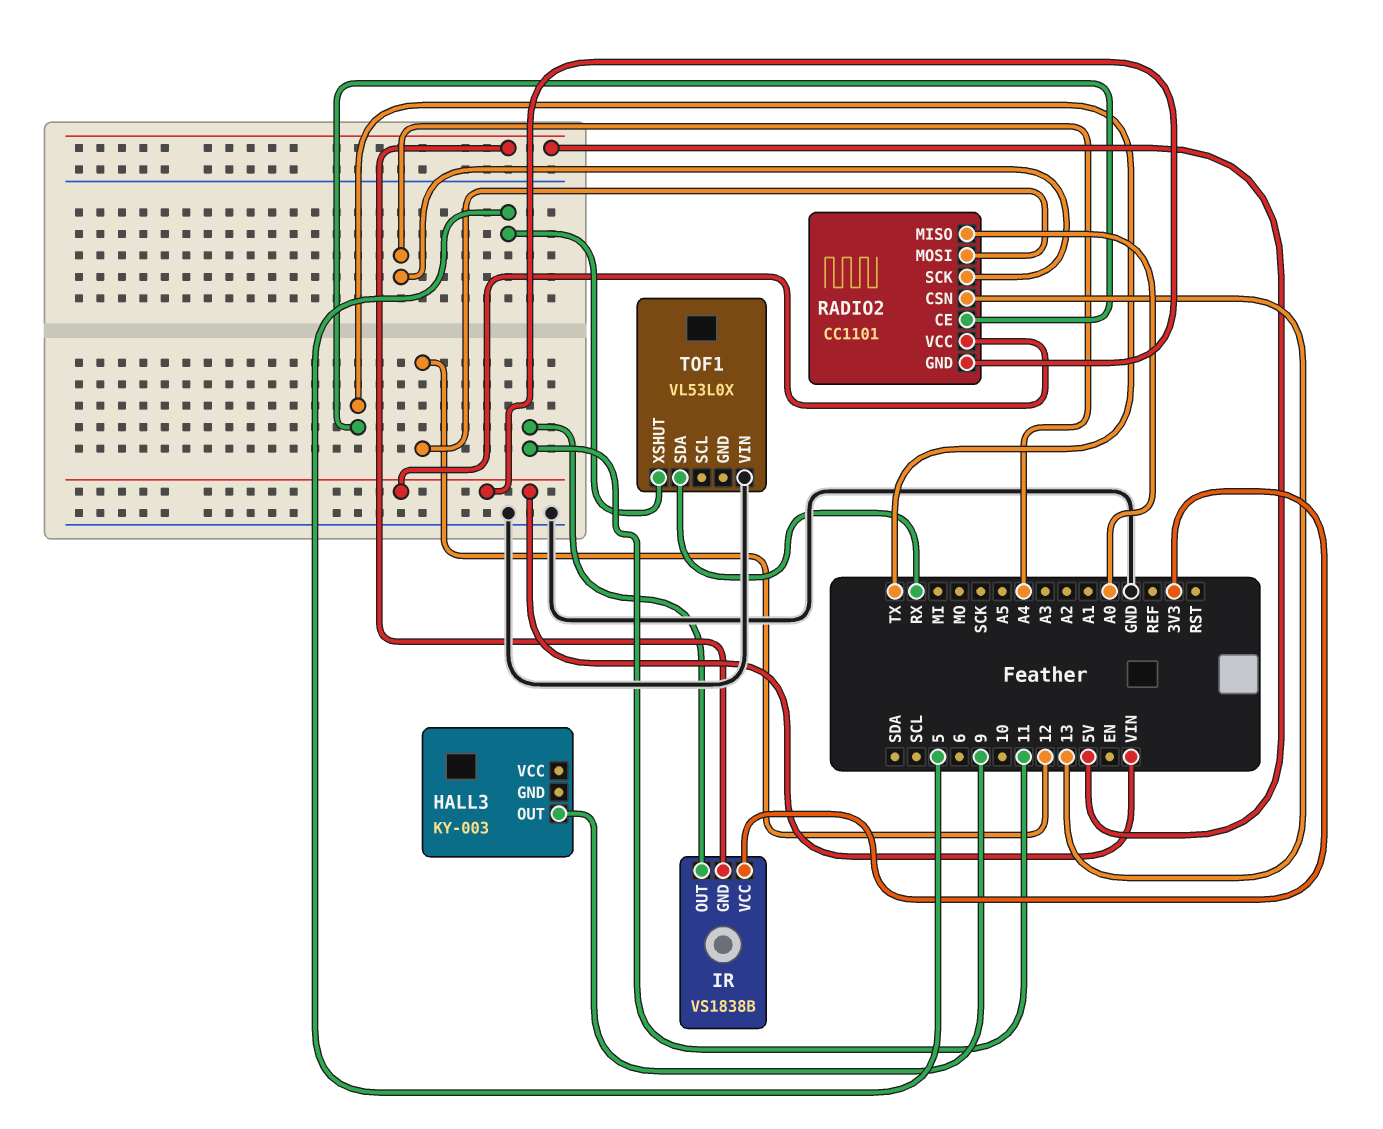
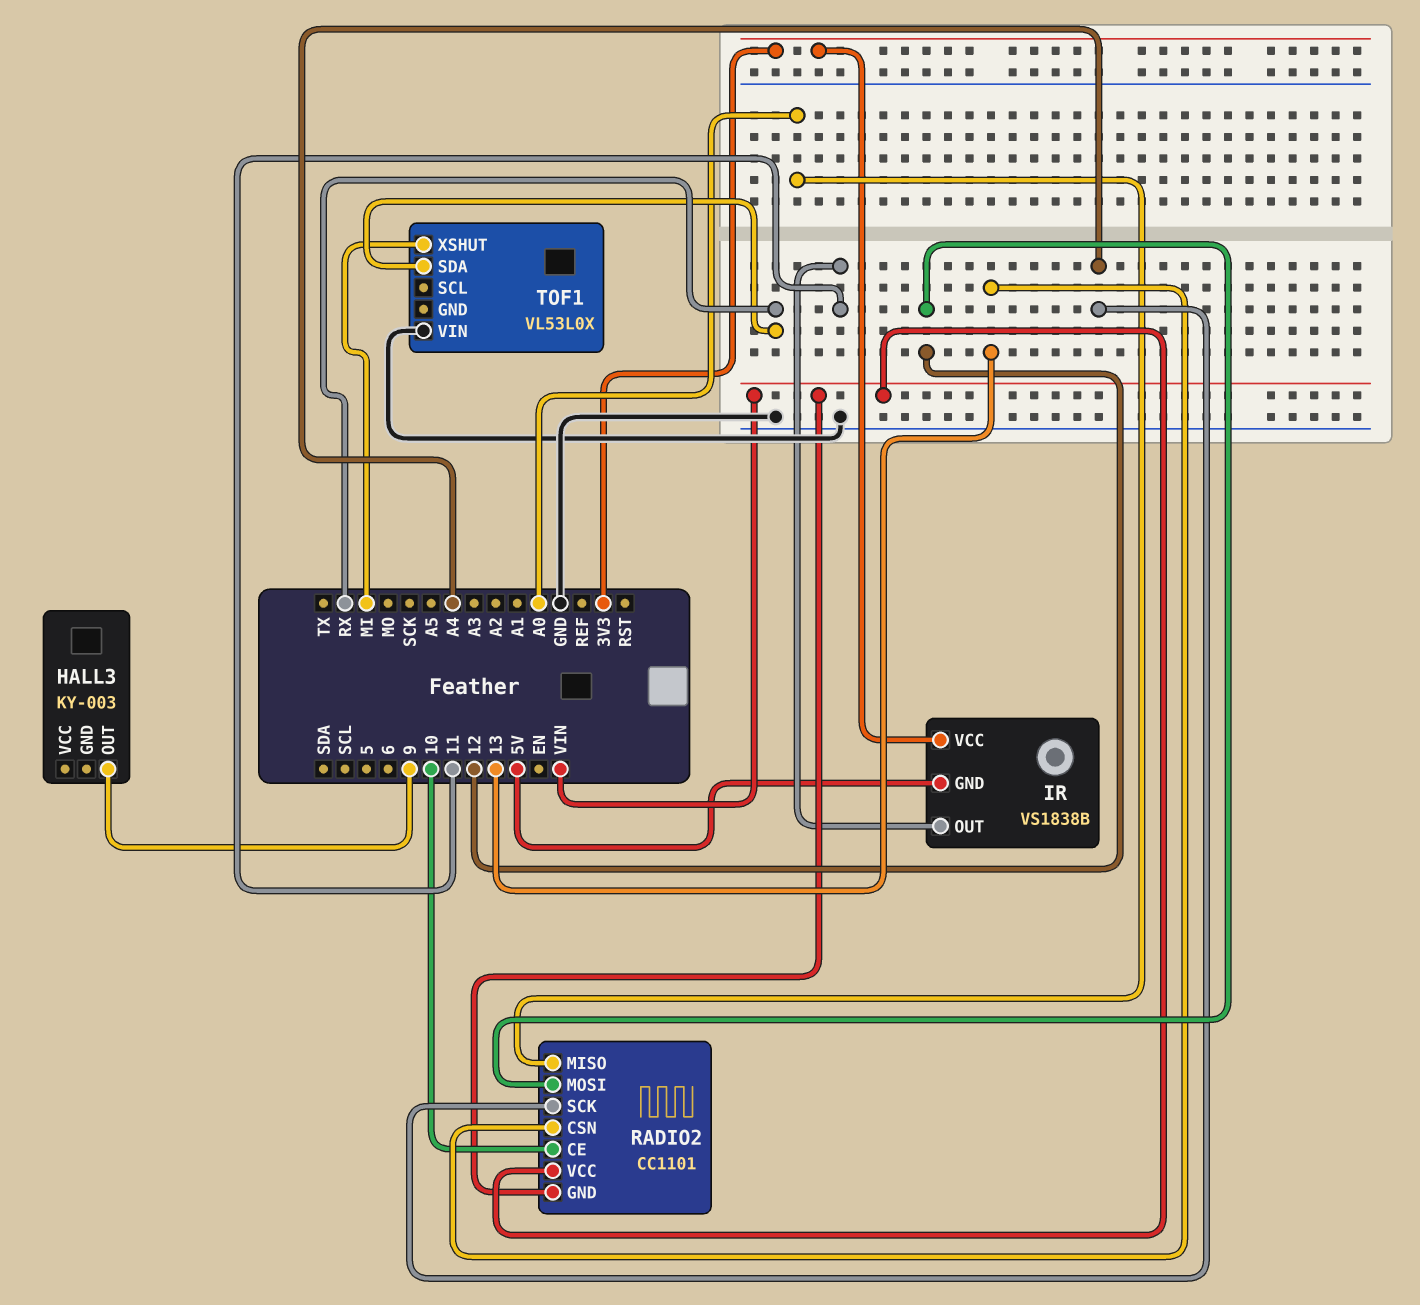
RADIO2 pin CE: TX -> 10
TOF1 pin XSHUT: 5 -> MI

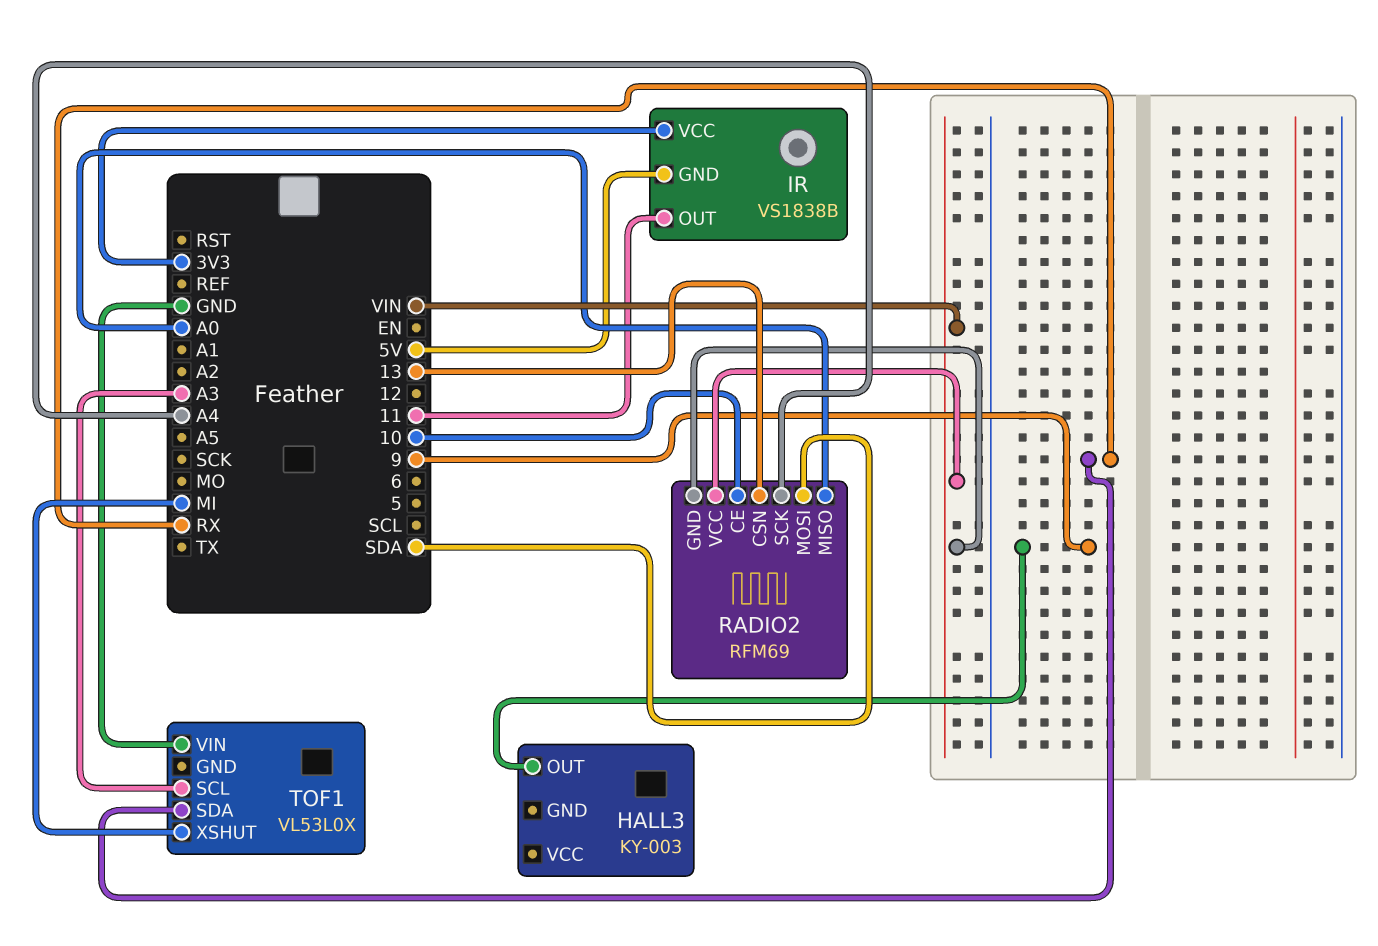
RADIO2: CC1101 -> RFM69
RADIO2 pin MOSI: 12 -> SDA
TOF1 pin SCL: none -> A3

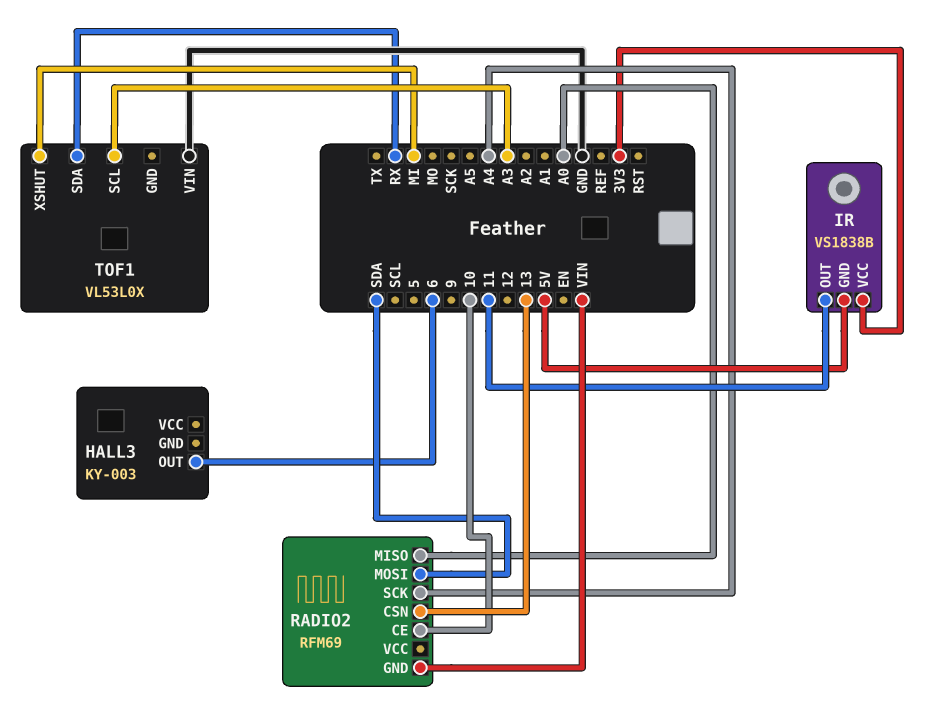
HALL3 pin OUT: 9 -> 6
RADIO2 pin VCC: VIN -> none

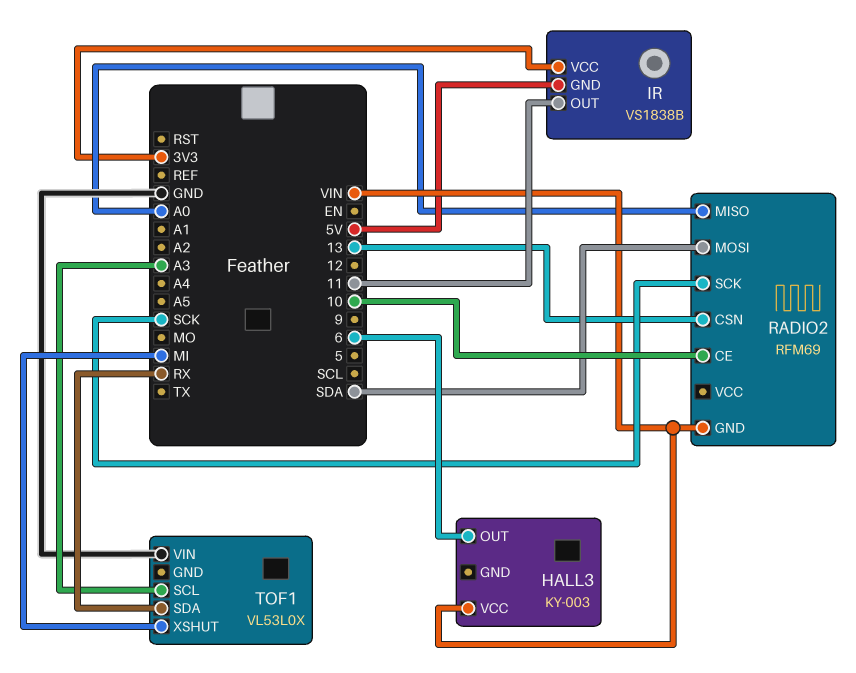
HALL3 pin VCC: none -> VIN
RADIO2 pin SCK: A4 -> SCK

